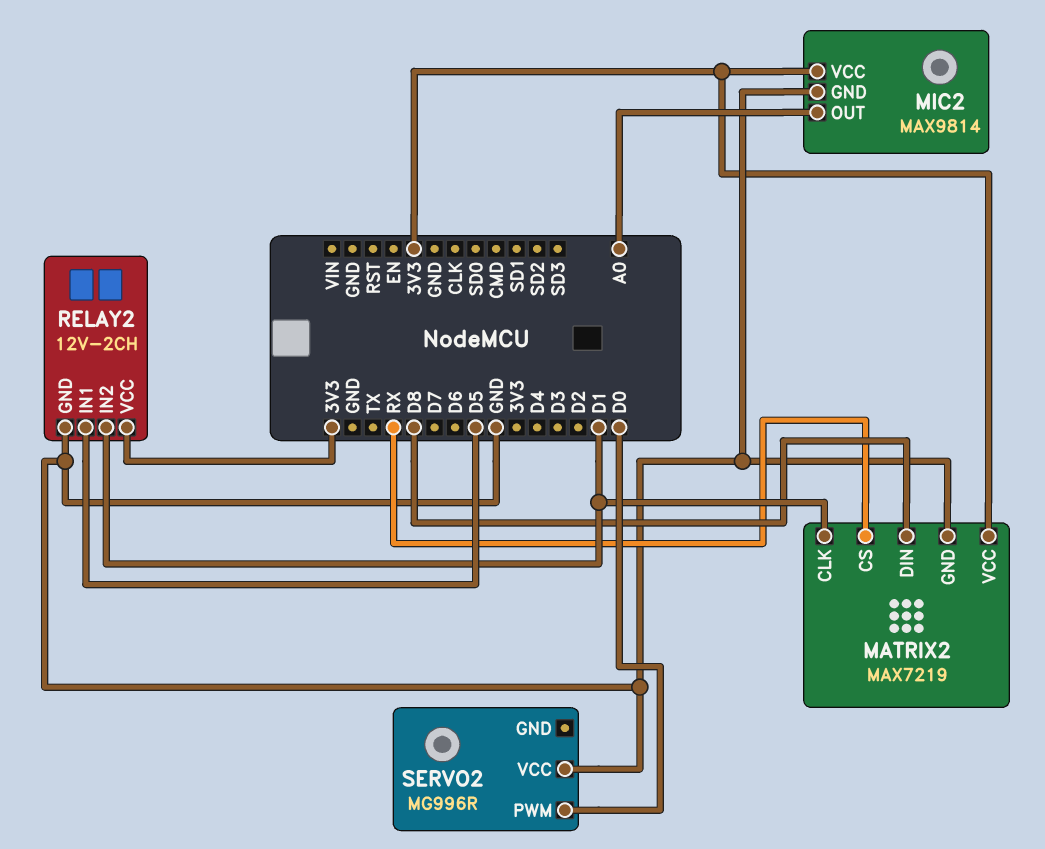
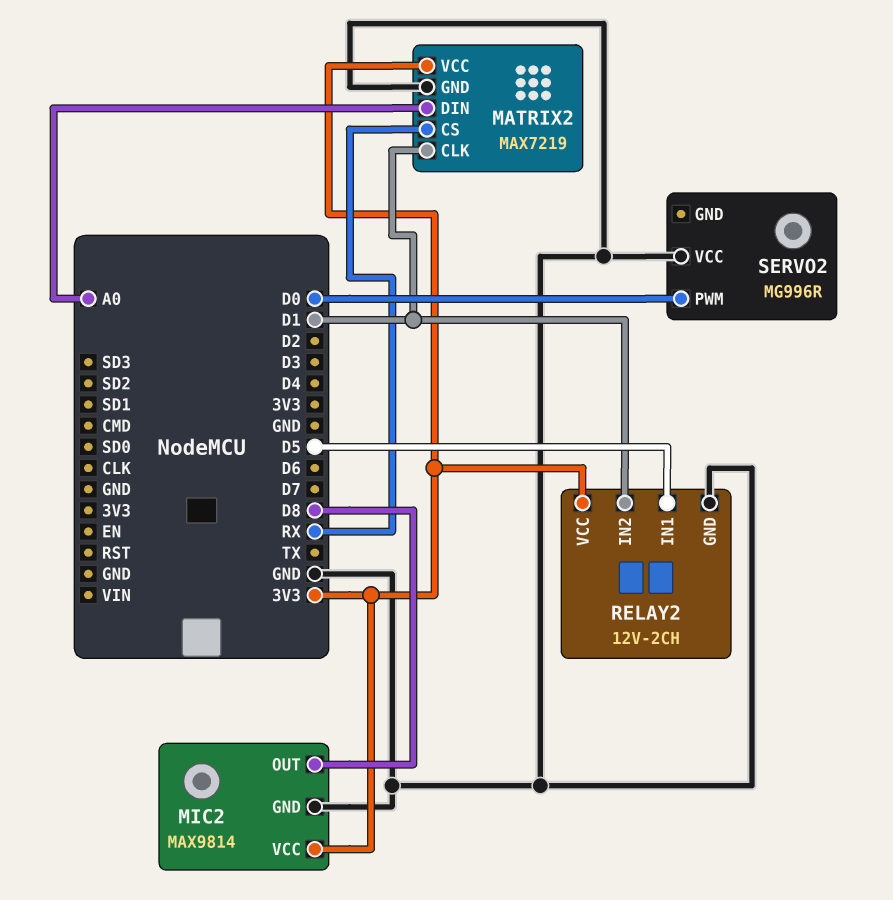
MATRIX2 pin DIN: D8 -> A0
MIC2 pin OUT: A0 -> D8

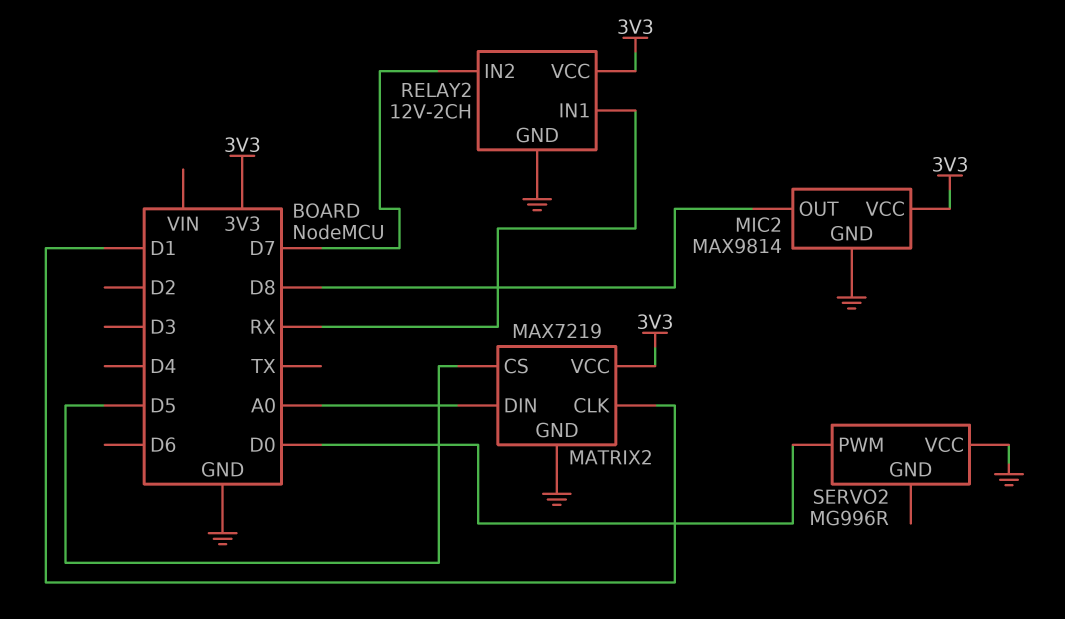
MATRIX2 pin CS: RX -> D5
RELAY2 pin IN1: D5 -> RX
RELAY2 pin IN2: D1 -> D7

